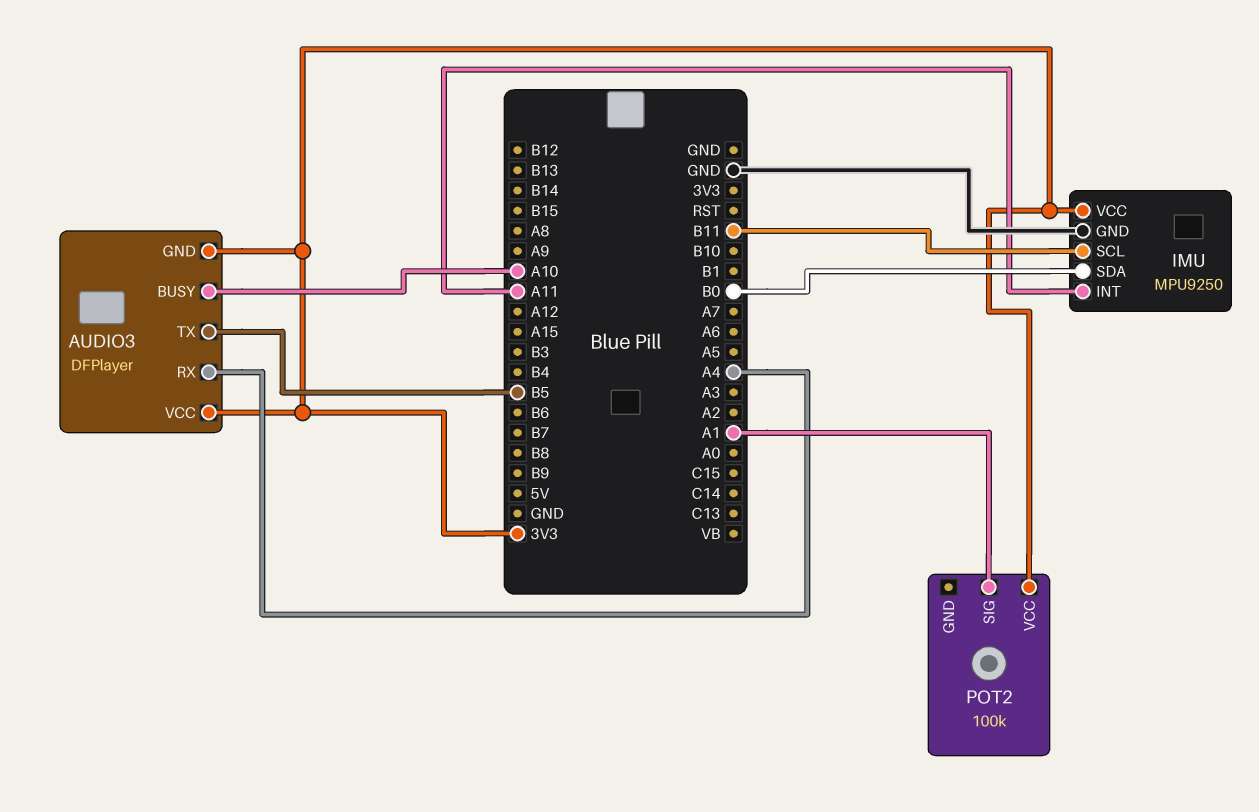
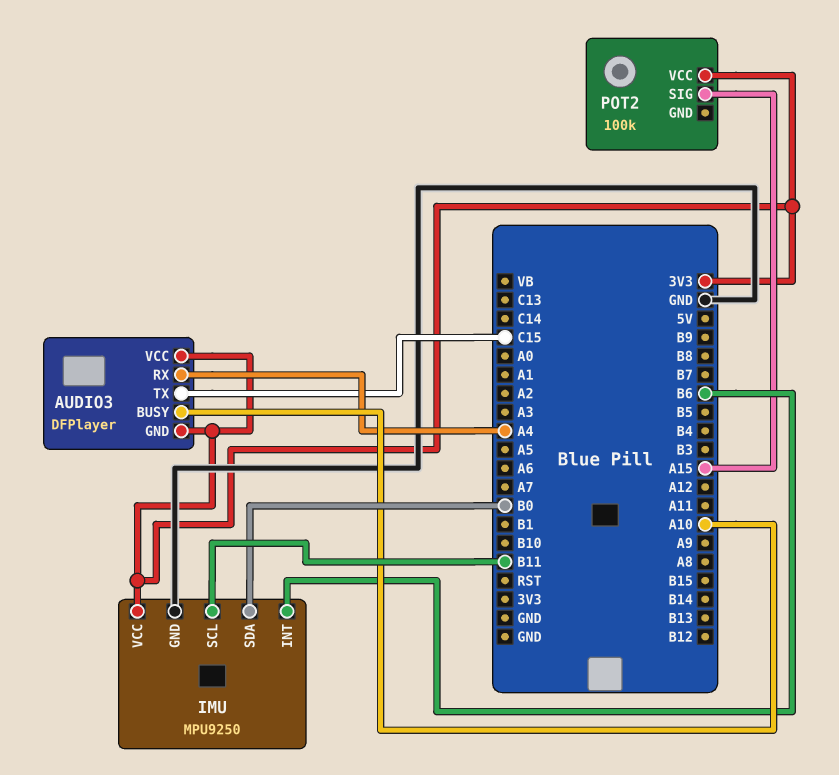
AUDIO3 pin TX: B5 -> C15
IMU pin INT: A11 -> B6
POT2 pin SIG: A1 -> A15

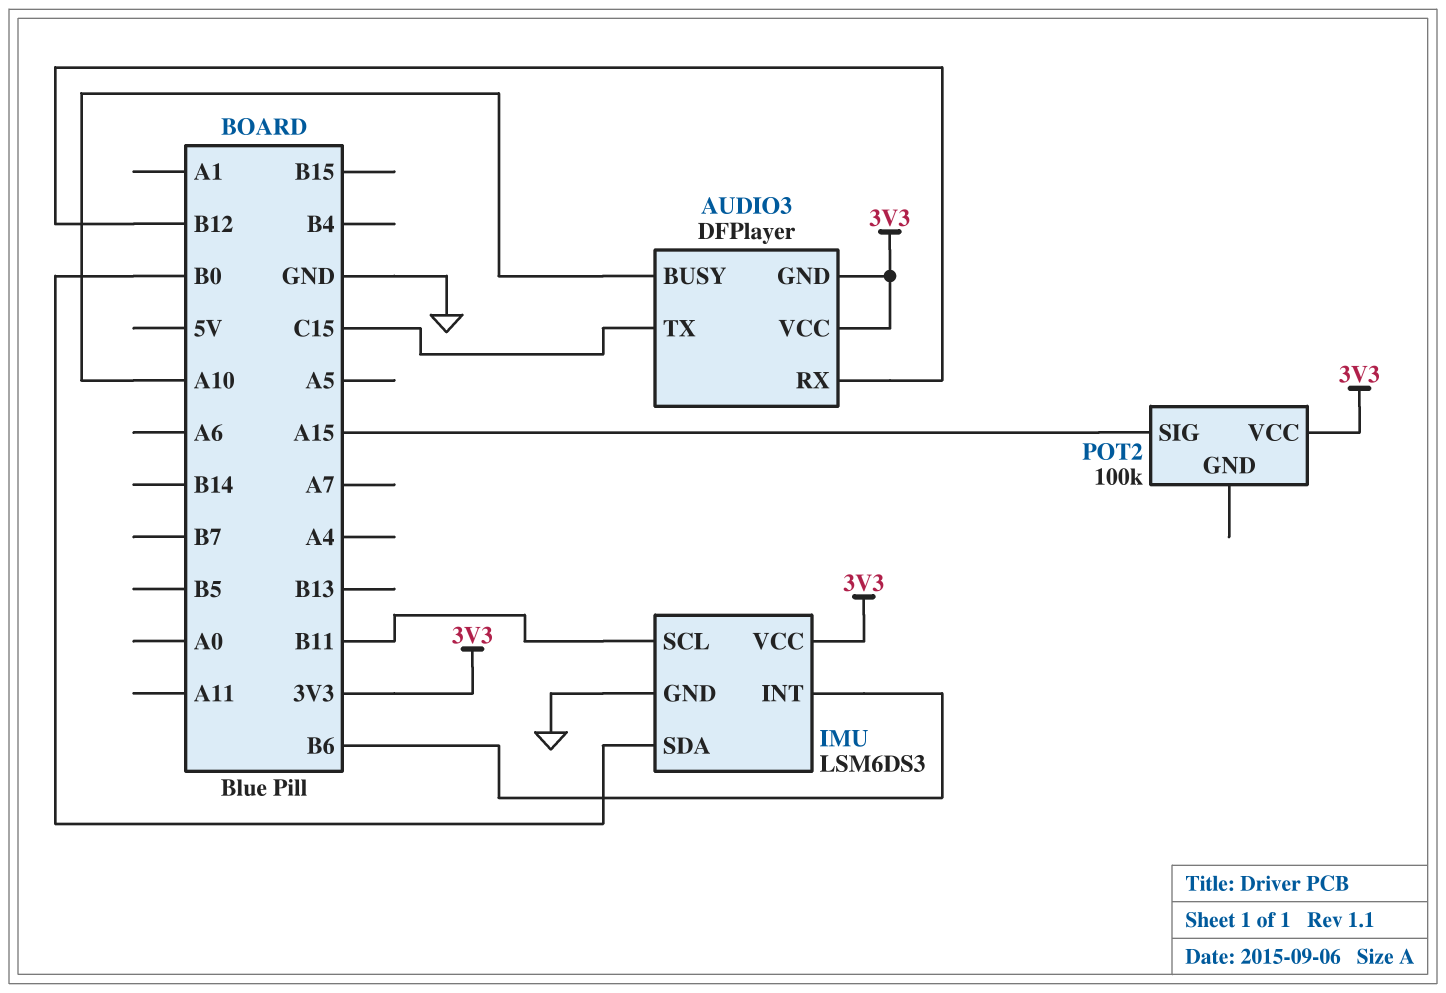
AUDIO3 pin RX: A4 -> B12
IMU: MPU9250 -> LSM6DS3

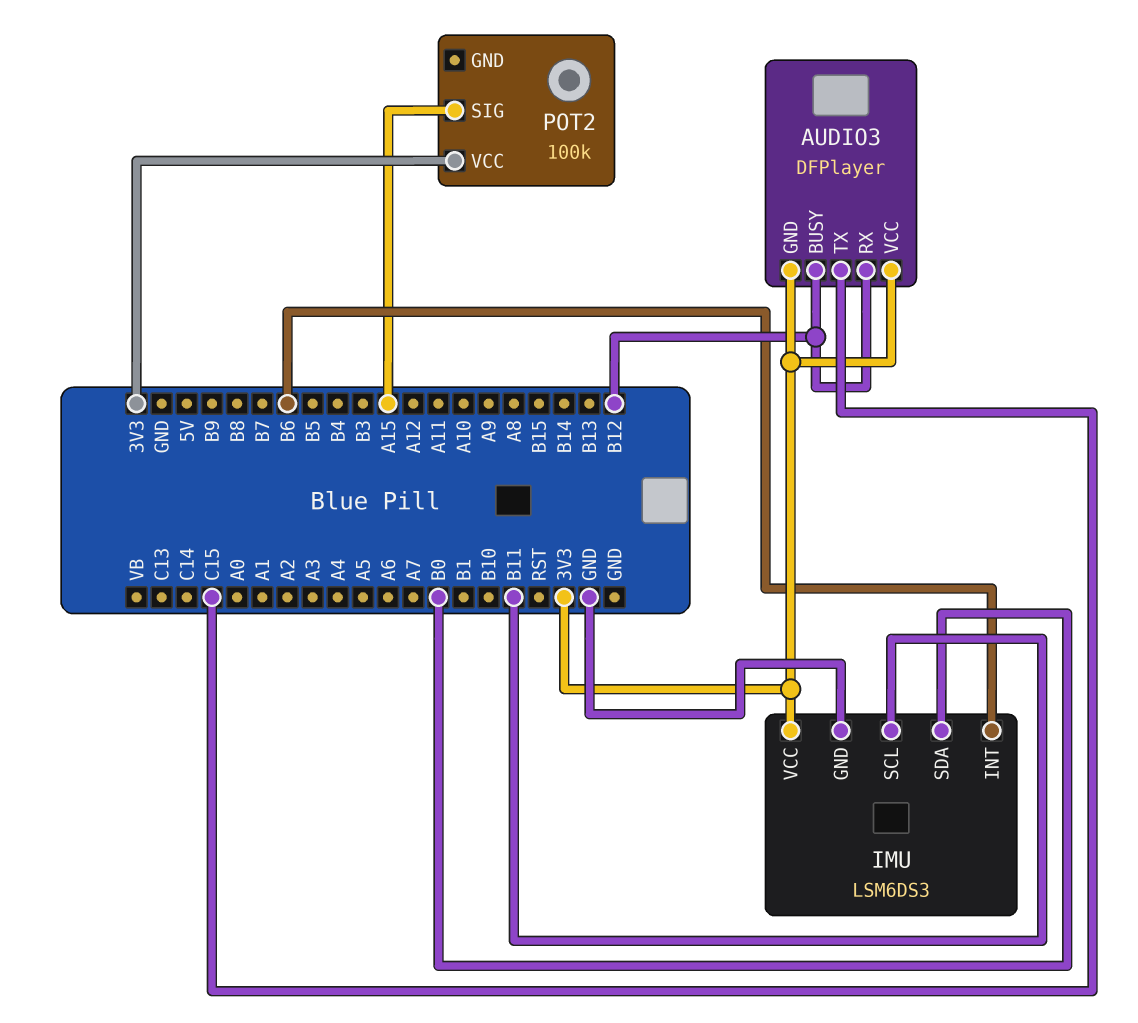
AUDIO3 pin BUSY: A10 -> B12

